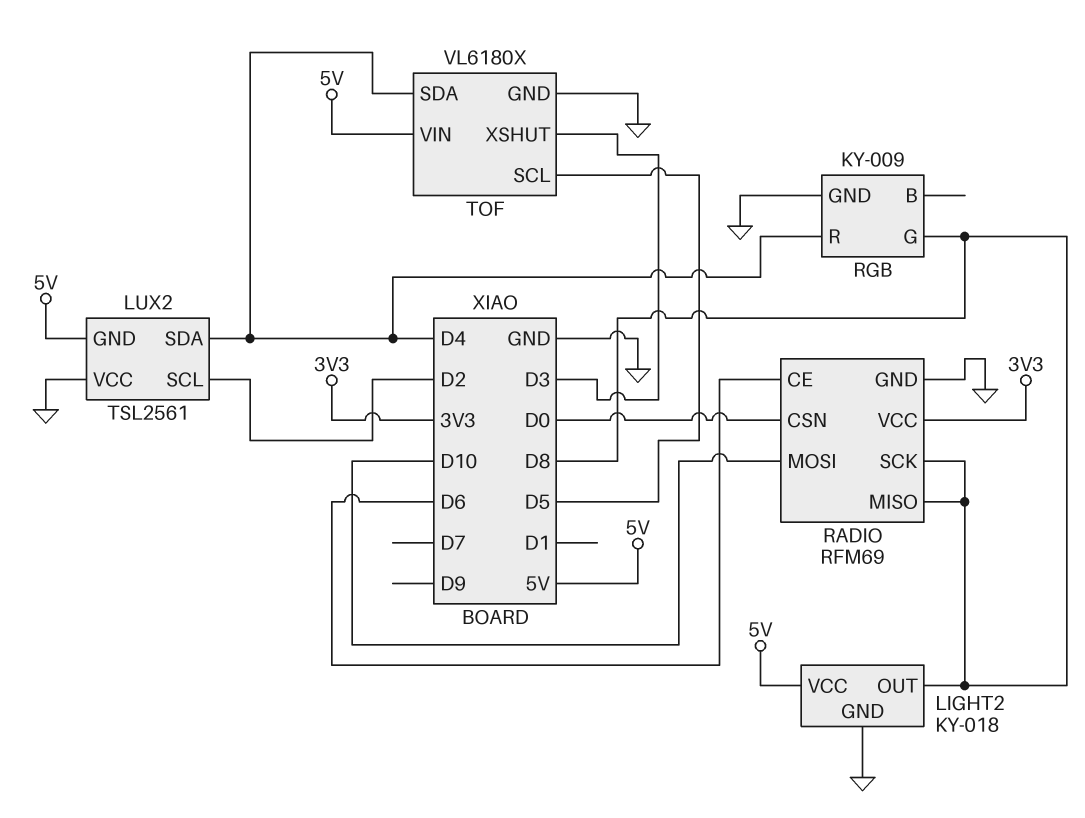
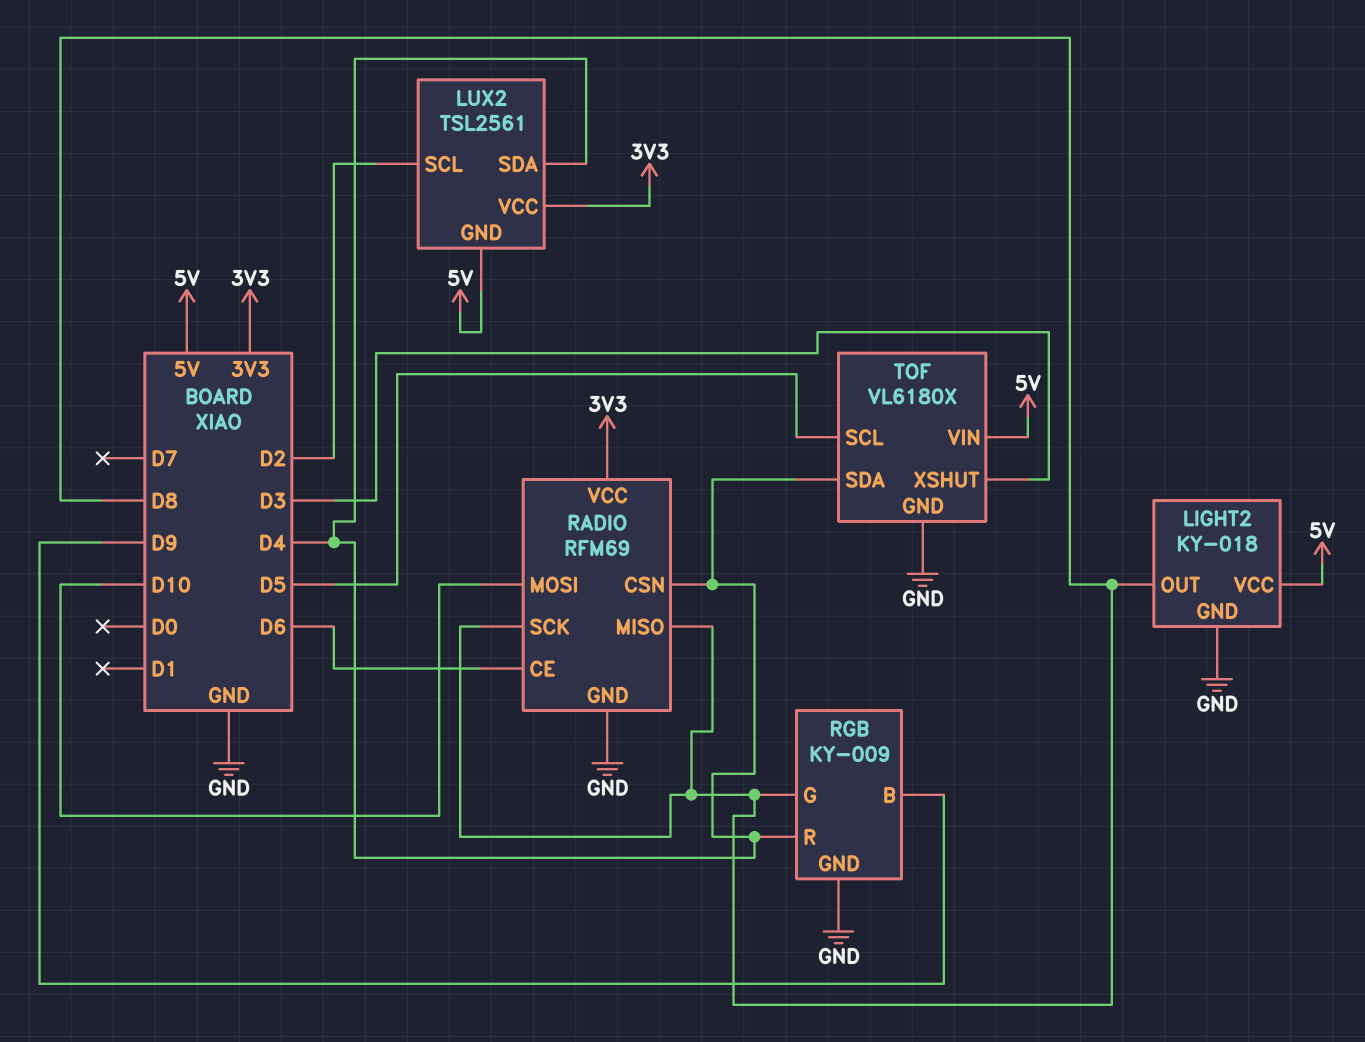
LUX2 pin VCC: GND -> 3V3
RADIO pin CSN: D0 -> D4
RGB pin B: none -> D9

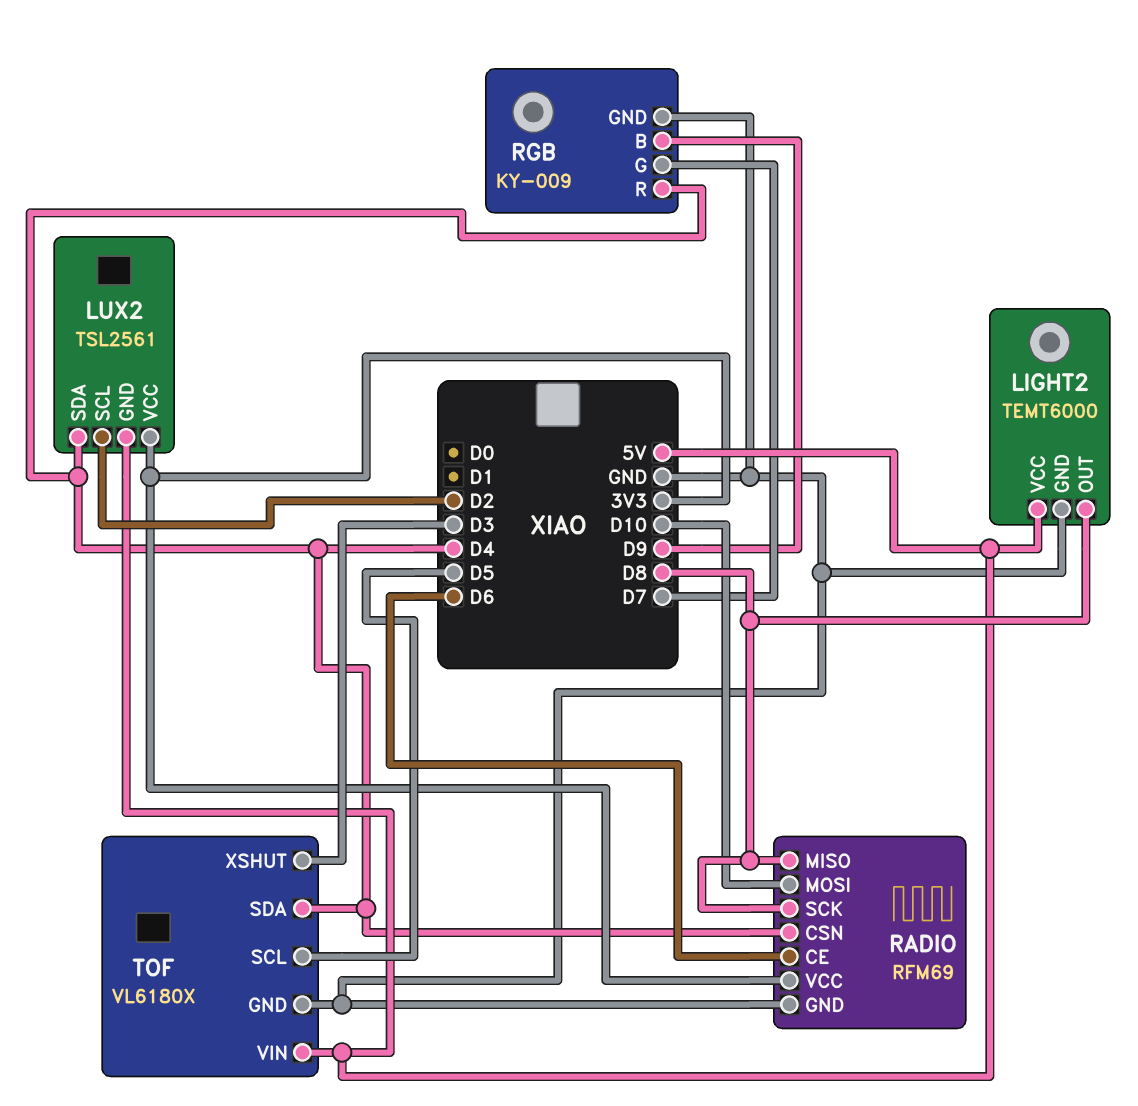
LIGHT2: KY-018 -> TEMT6000
RGB pin G: D8 -> D7

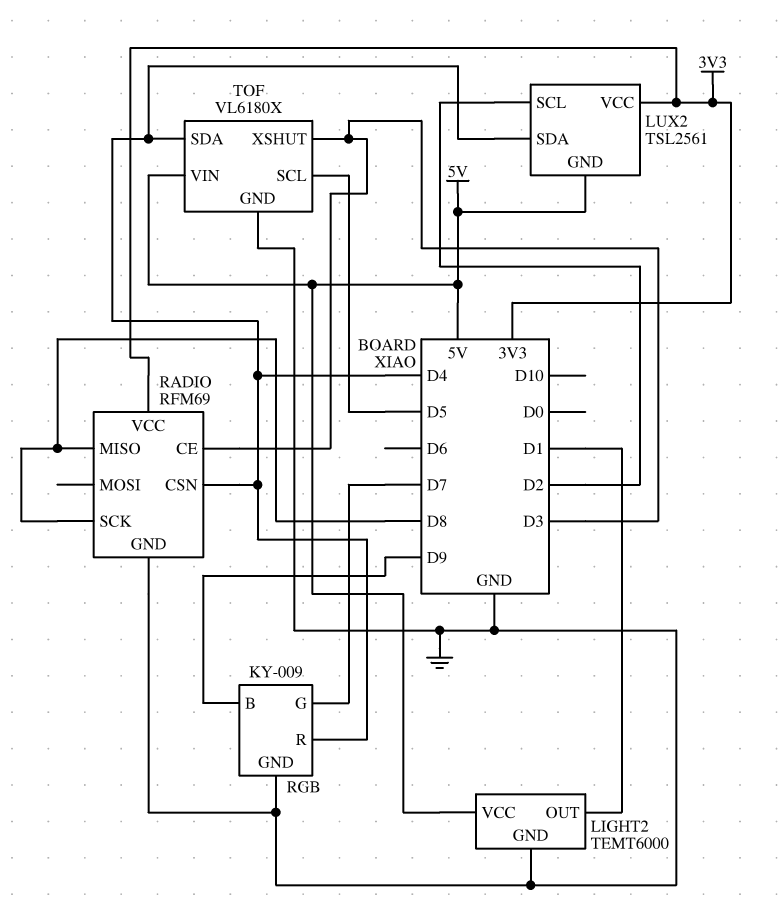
LIGHT2 pin OUT: D8 -> D1
RADIO pin CE: D6 -> D3
RADIO pin MOSI: D10 -> none

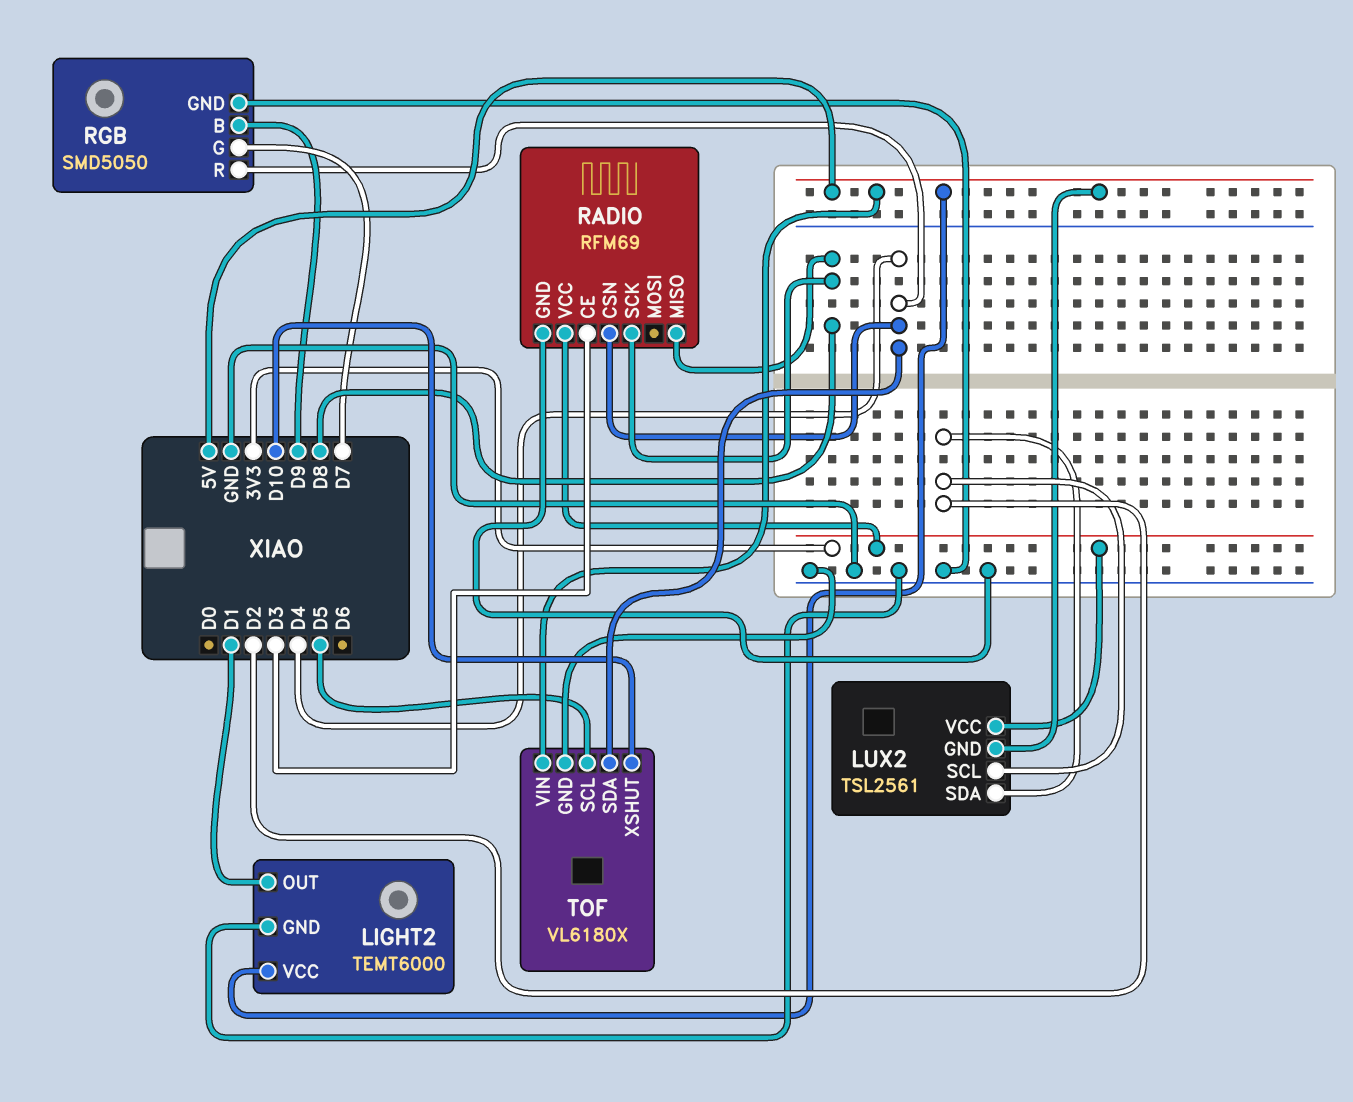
LUX2 pin SDA: D4 -> D2
RGB: KY-009 -> SMD5050
TOF pin XSHUT: D3 -> D10

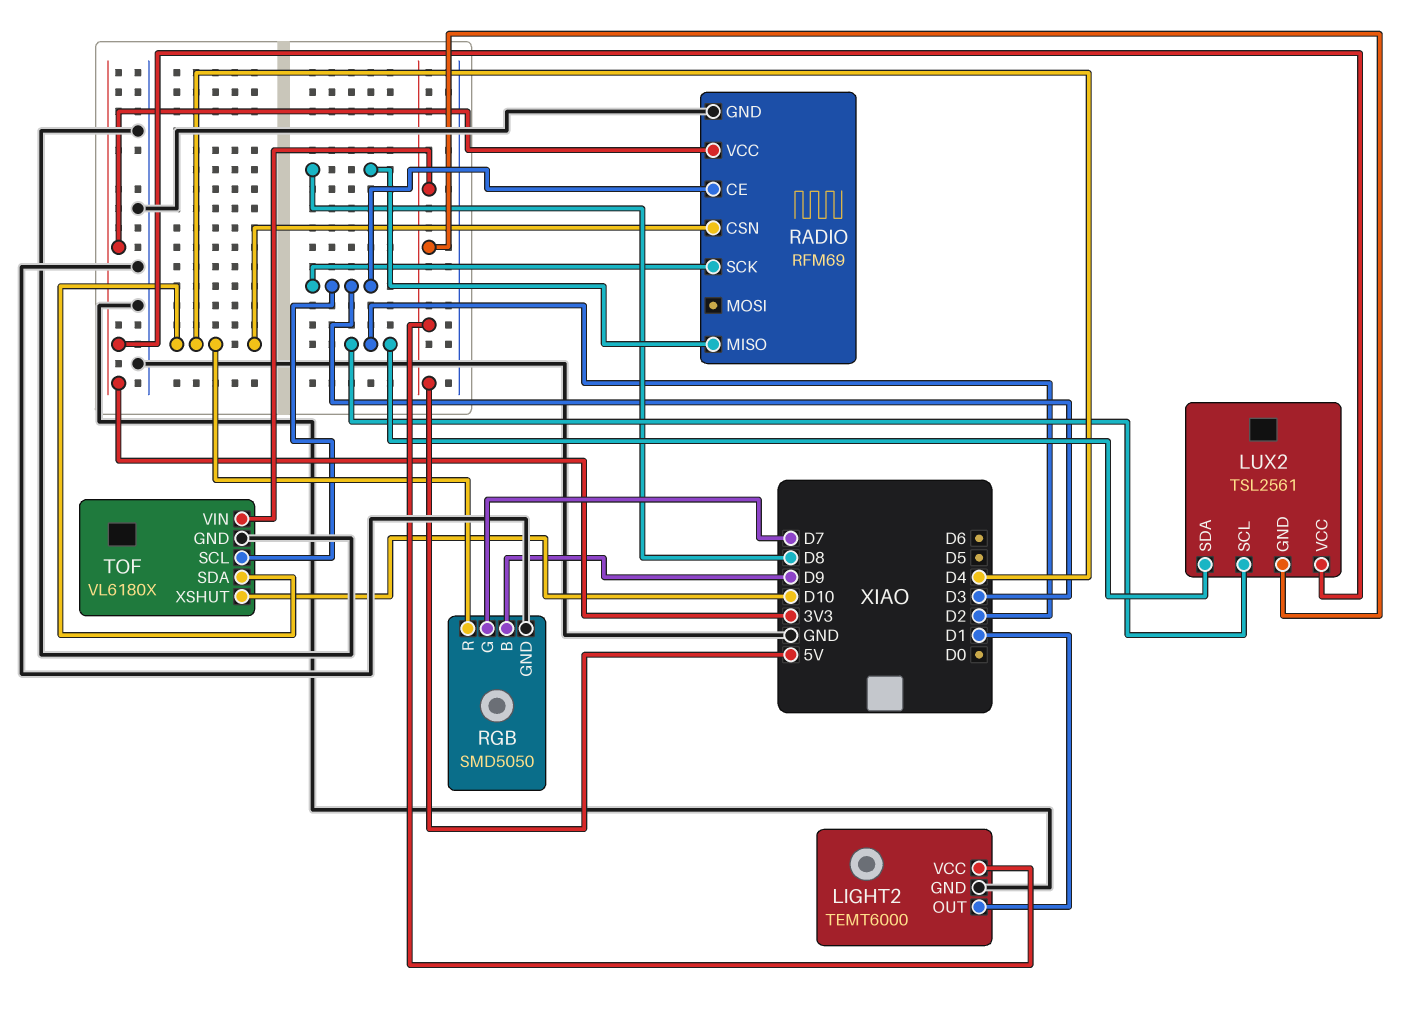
RADIO pin SCK: D8 -> D3
TOF pin SCL: D5 -> D3

